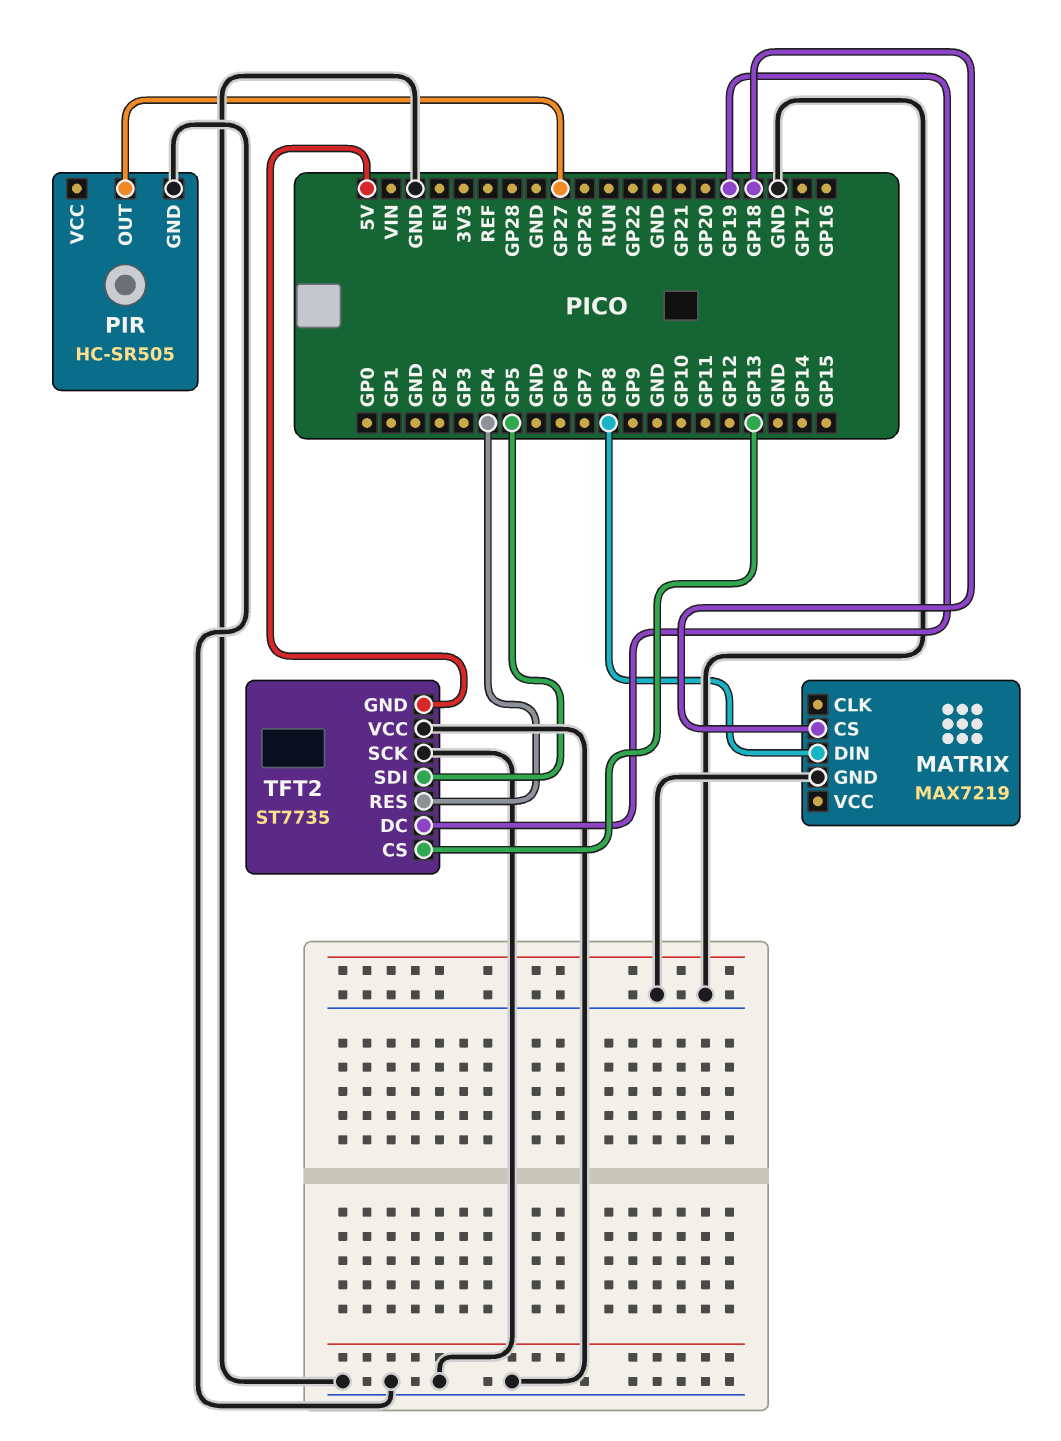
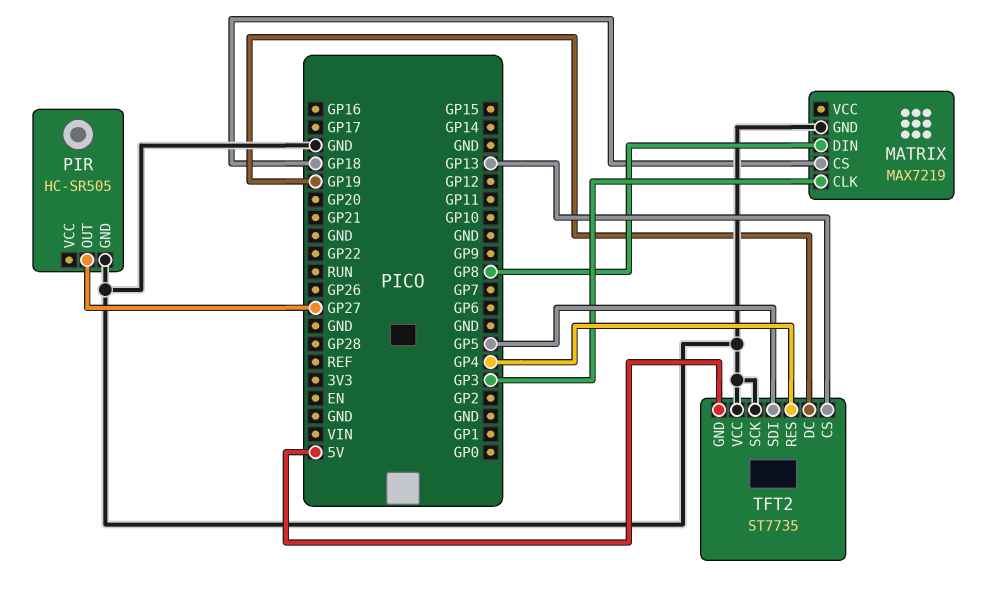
MATRIX pin CLK: none -> GP3

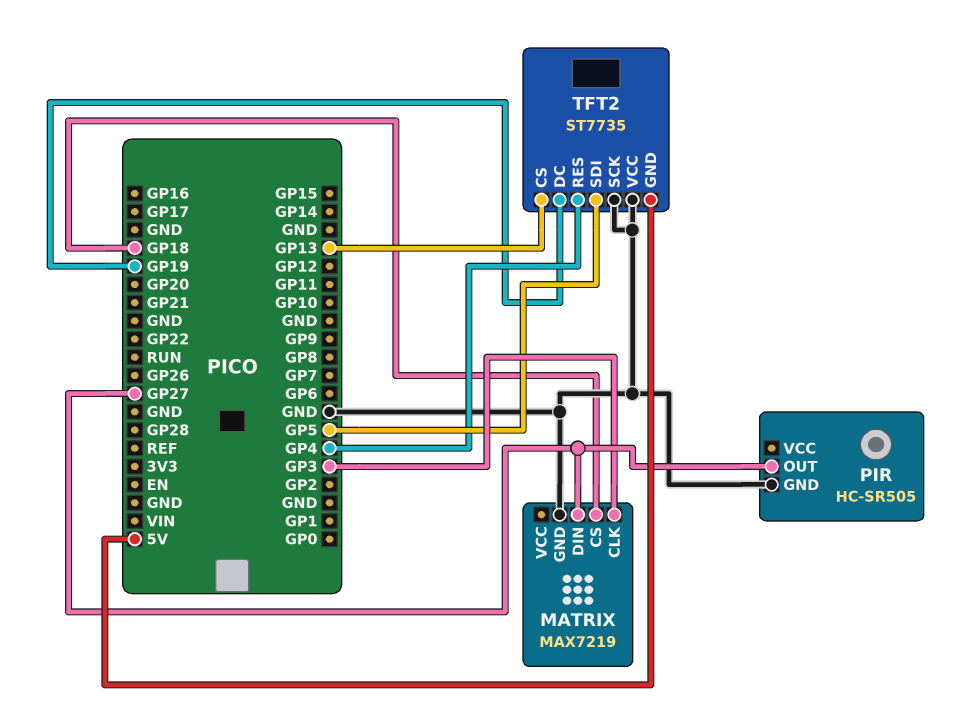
MATRIX pin DIN: GP8 -> GP27

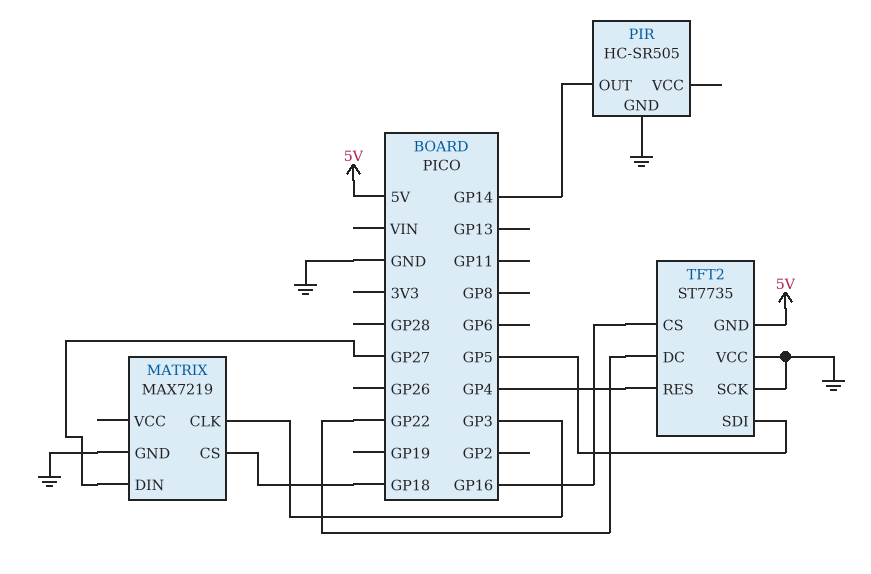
PIR pin OUT: GP27 -> GP14
TFT2 pin CS: GP13 -> GP16
TFT2 pin DC: GP19 -> GP22

